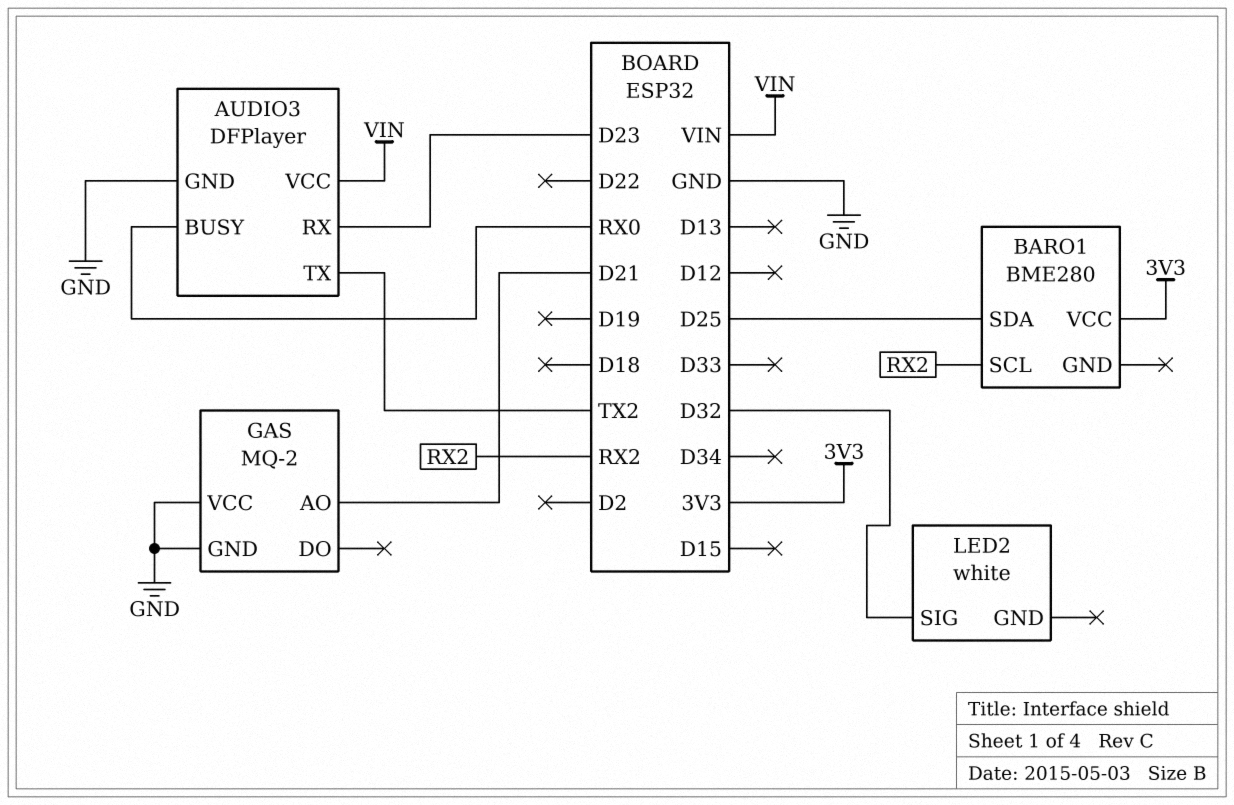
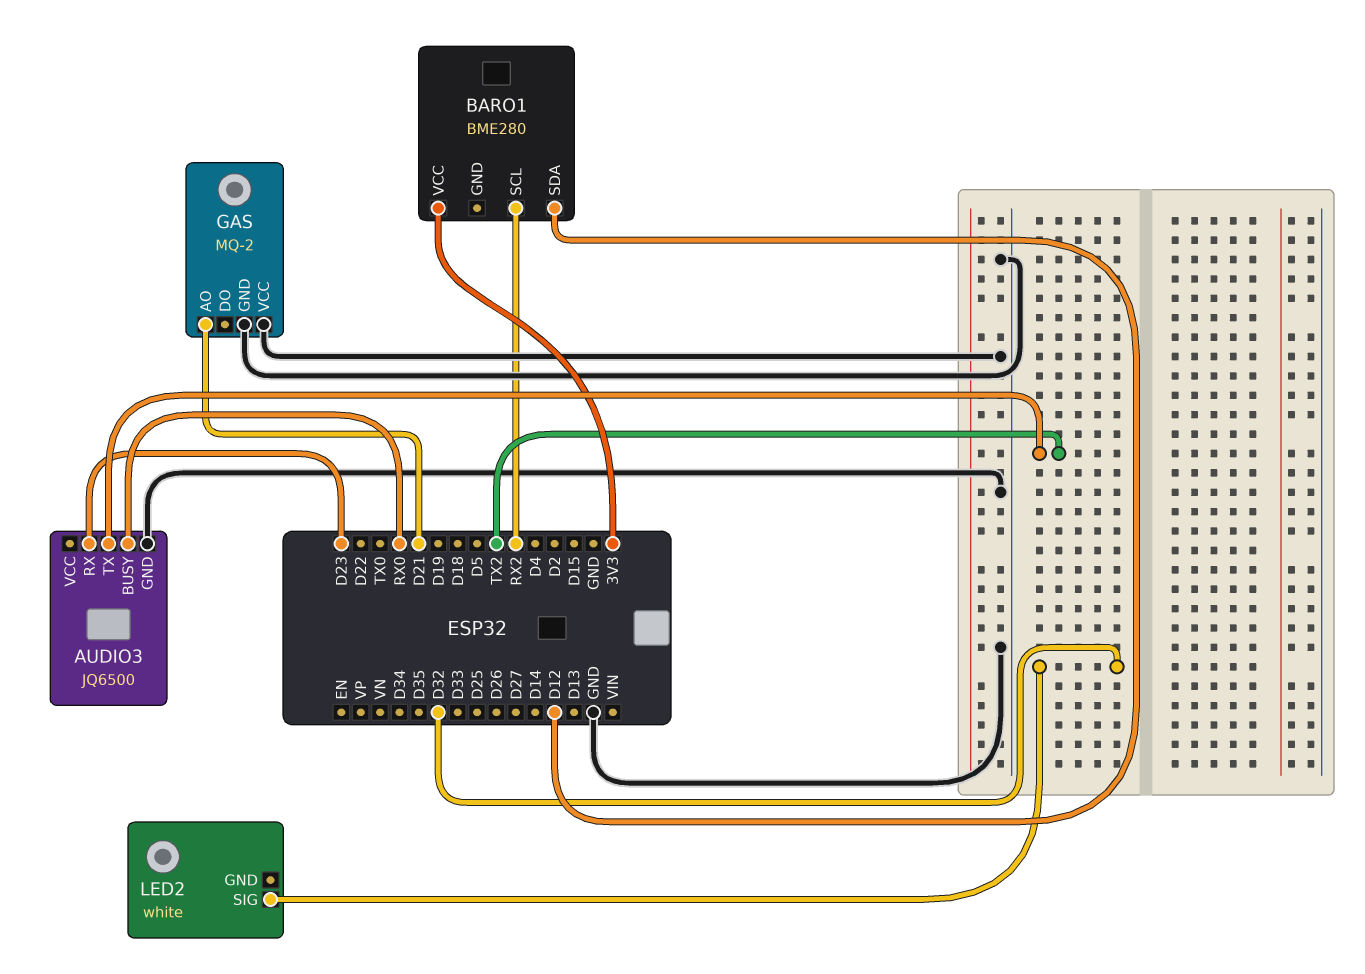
AUDIO3: DFPlayer -> JQ6500
AUDIO3 pin VCC: VIN -> none
BARO1 pin SDA: D25 -> D12

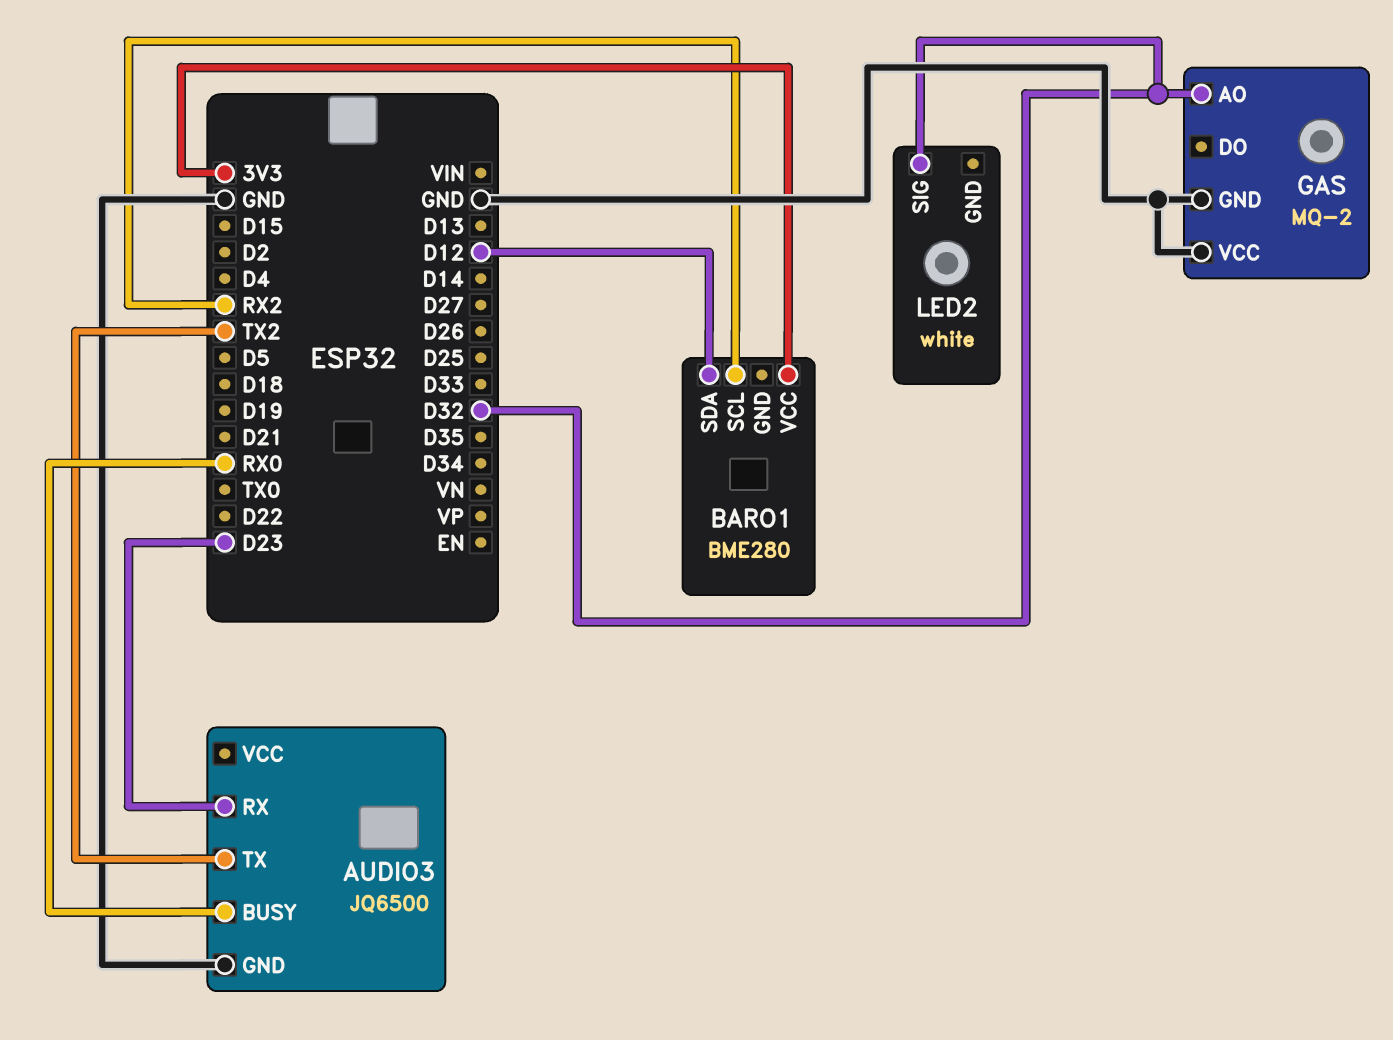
GAS pin AO: D21 -> D32

